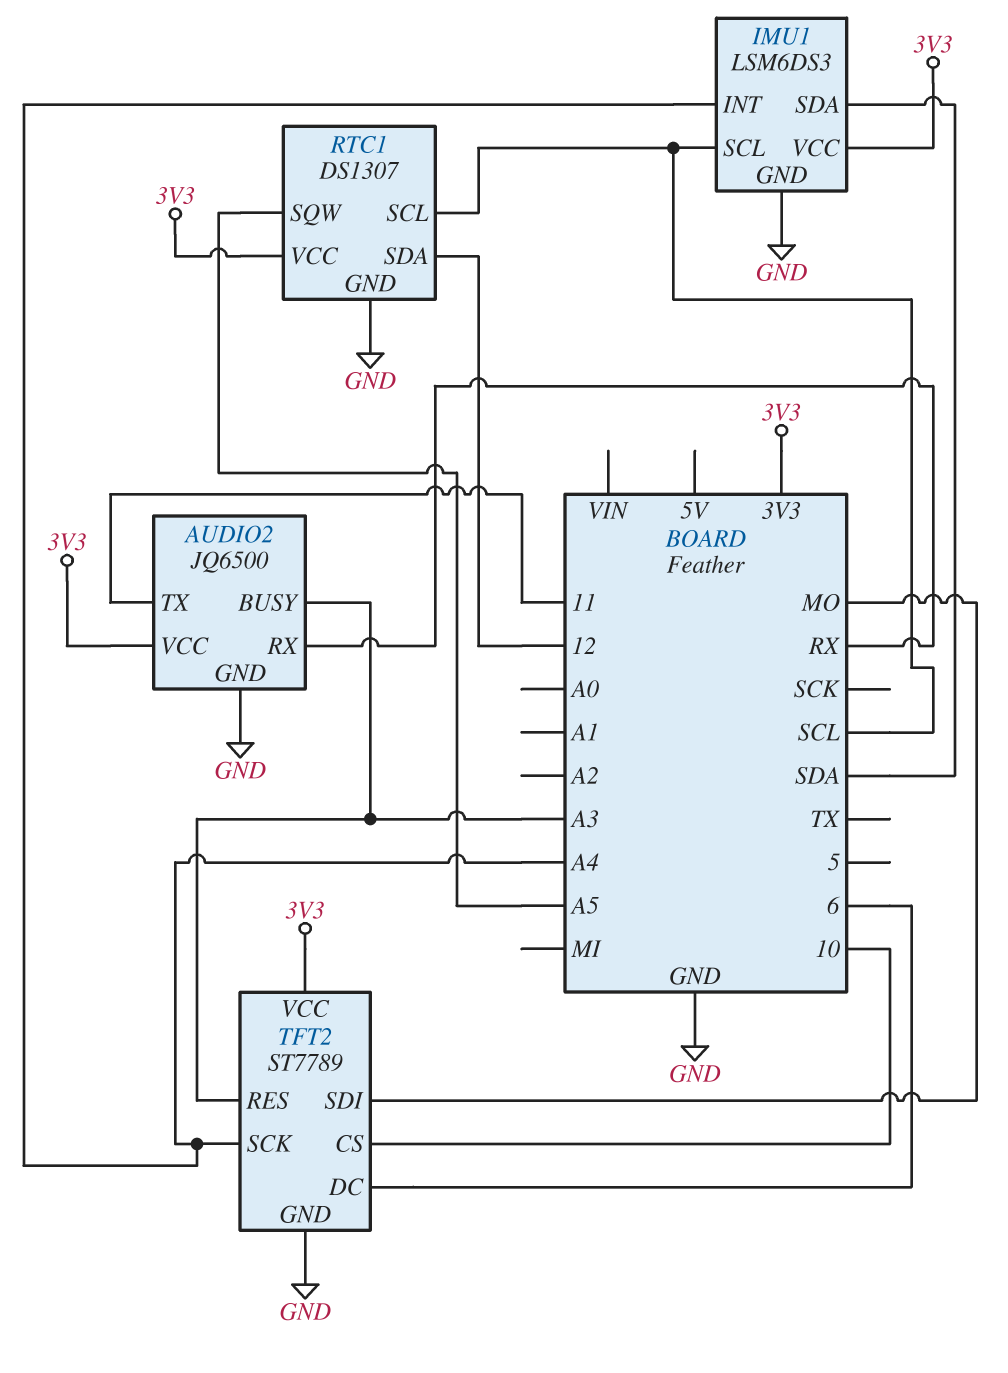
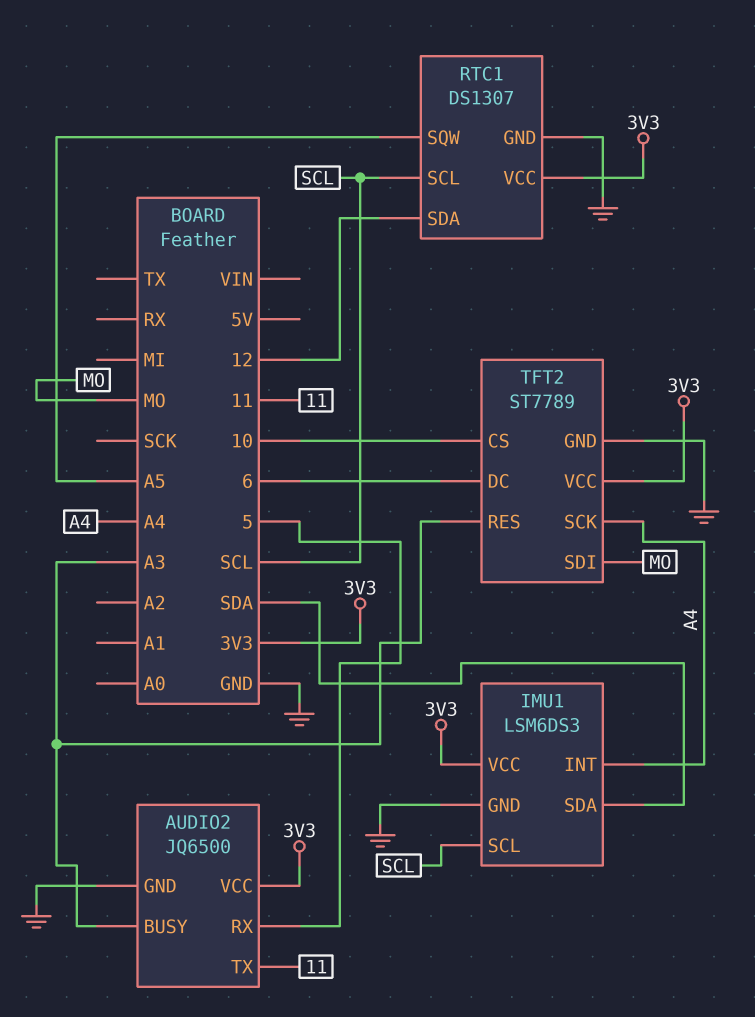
AUDIO2 pin RX: RX -> 5

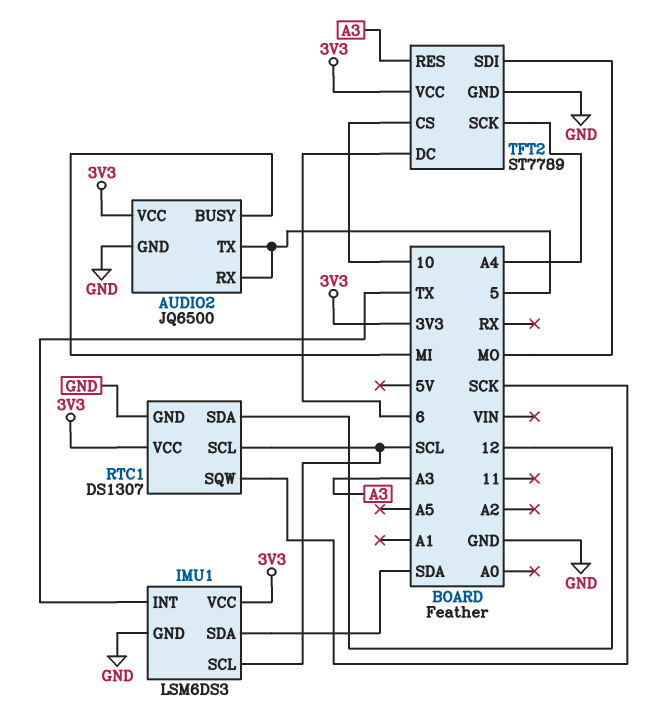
AUDIO2 pin BUSY: A3 -> MI
AUDIO2 pin TX: 11 -> 5
IMU1 pin INT: A4 -> TX
RTC1 pin SQW: A5 -> SCK

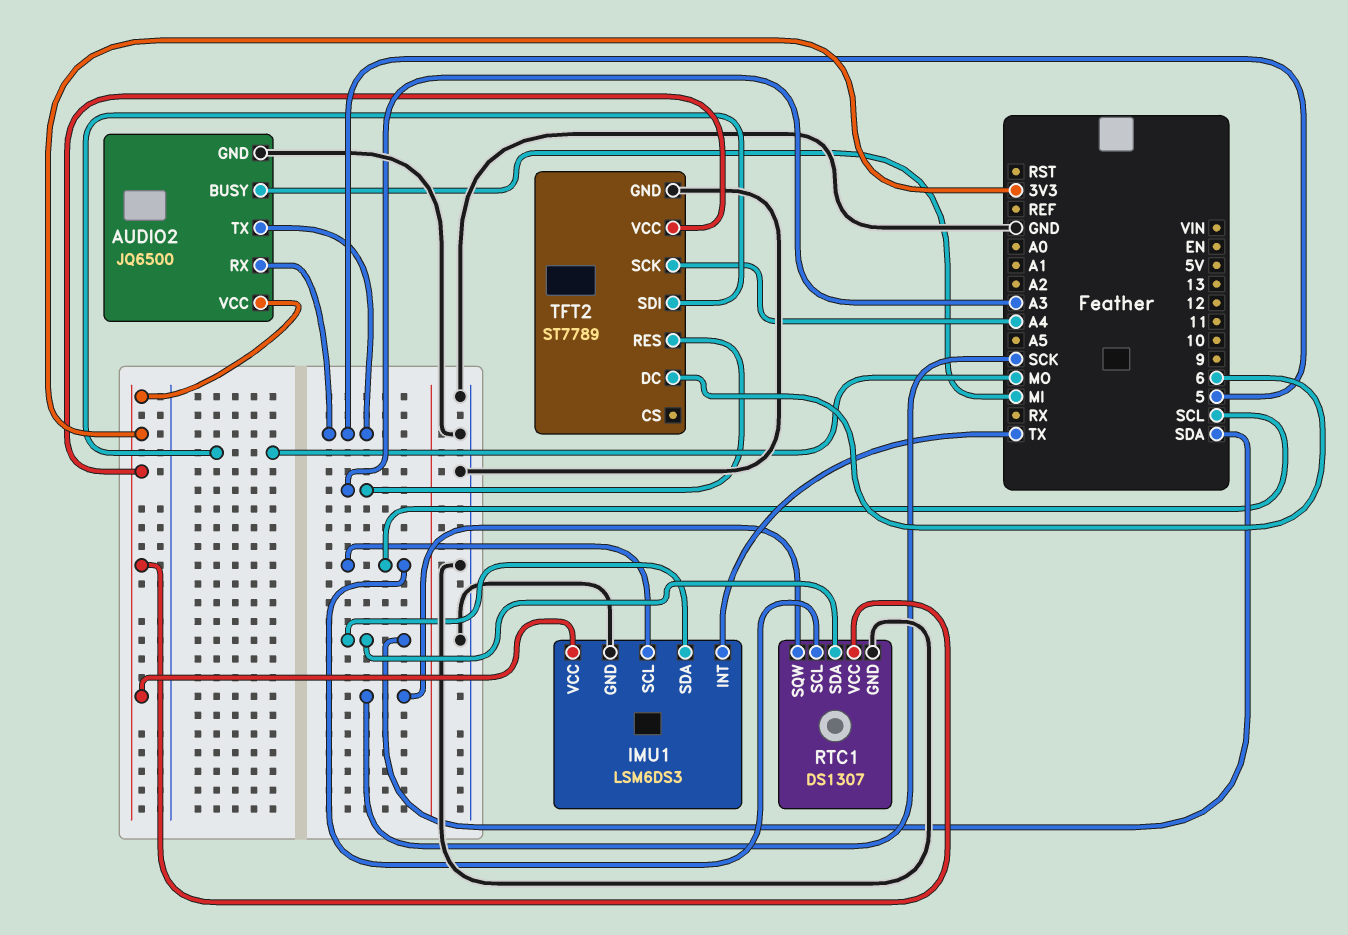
RTC1 pin SDA: 12 -> SDA
TFT2 pin CS: 10 -> none

